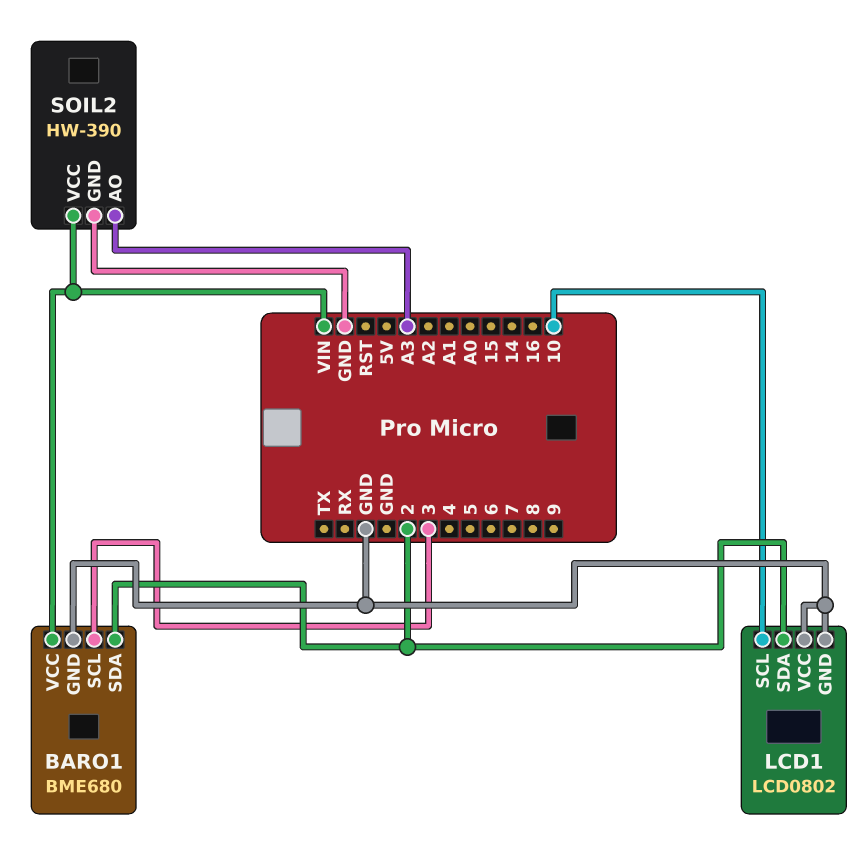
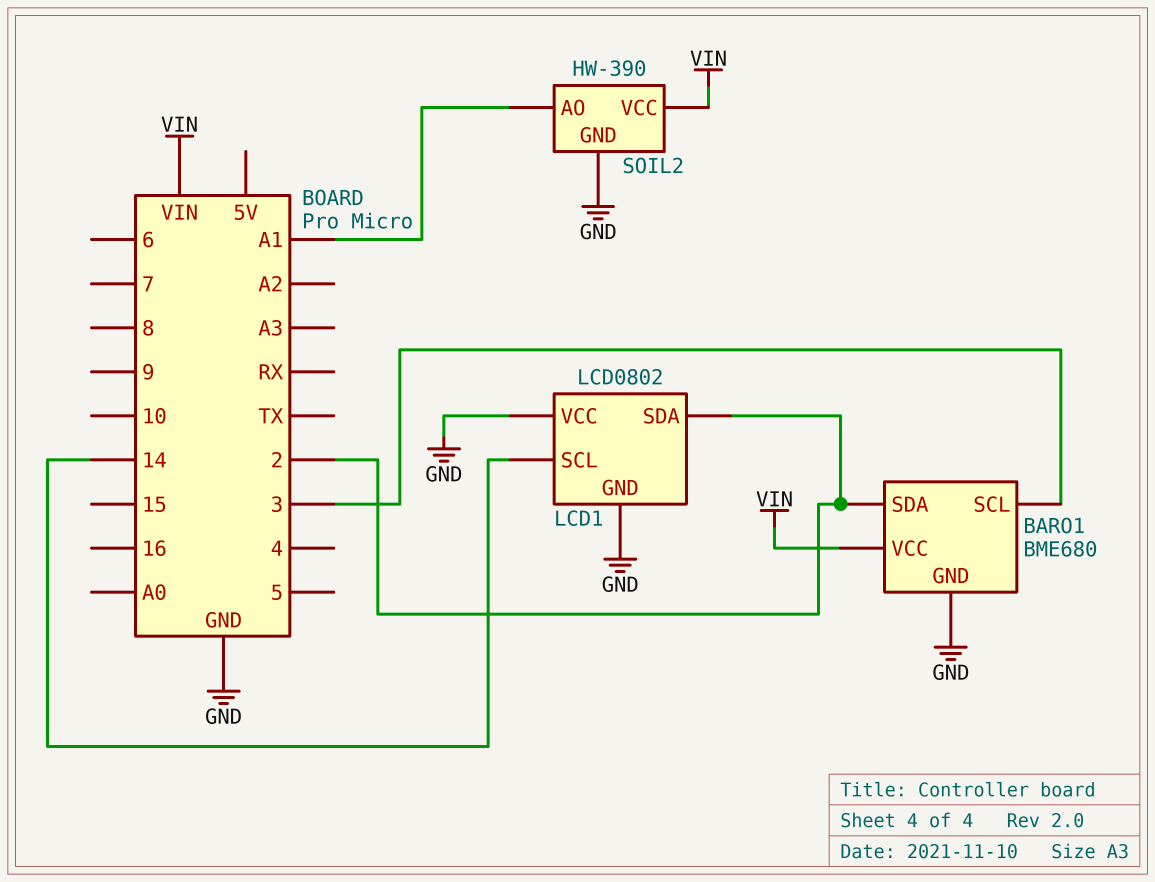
LCD1 pin SCL: 10 -> 14
SOIL2 pin AO: A3 -> A1

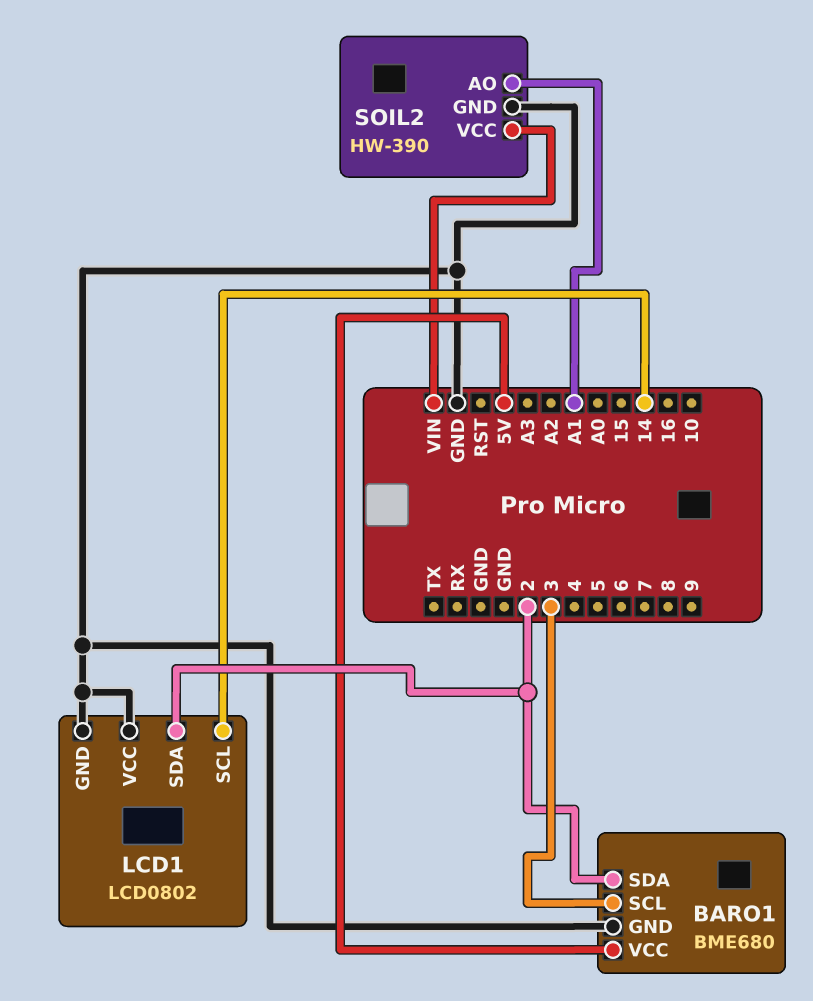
BARO1 pin VCC: VIN -> 5V

